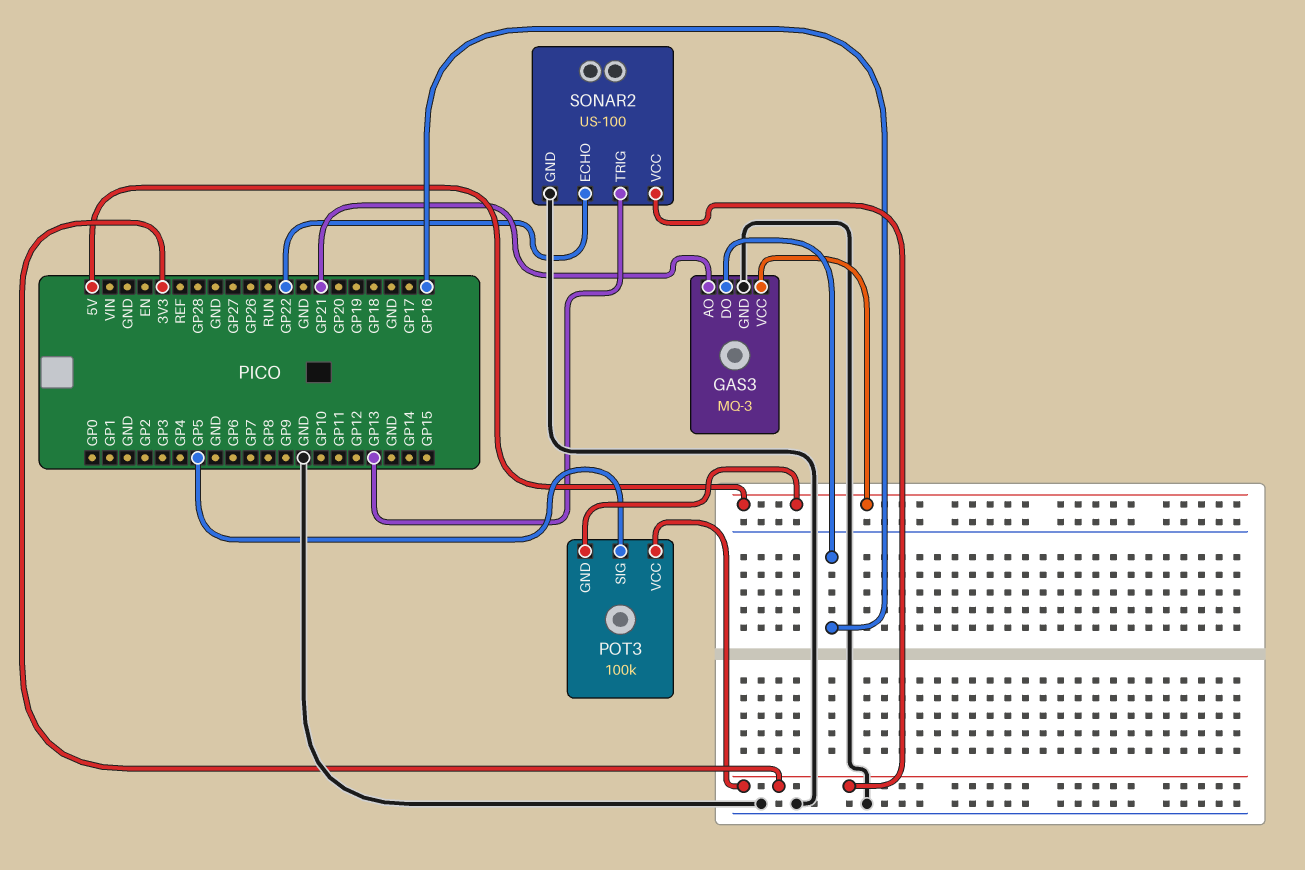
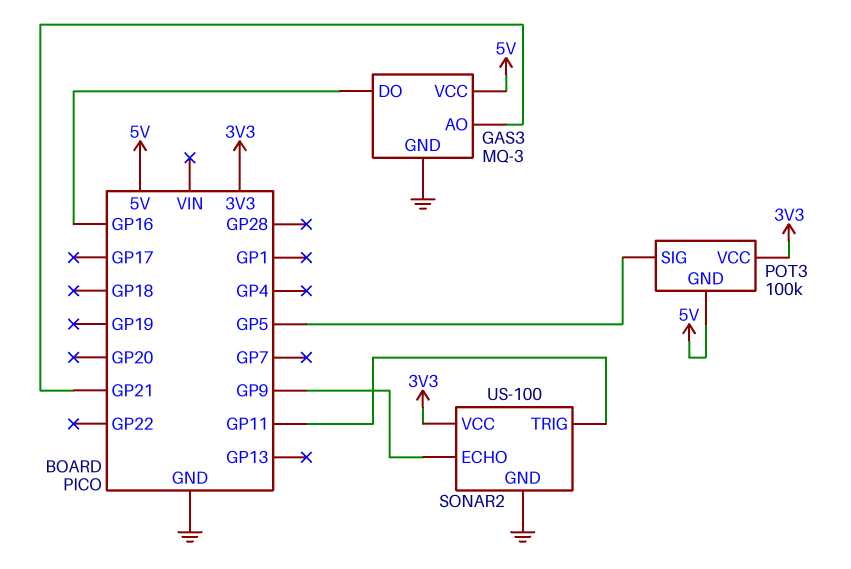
SONAR2 pin ECHO: GP22 -> GP9
SONAR2 pin TRIG: GP13 -> GP11

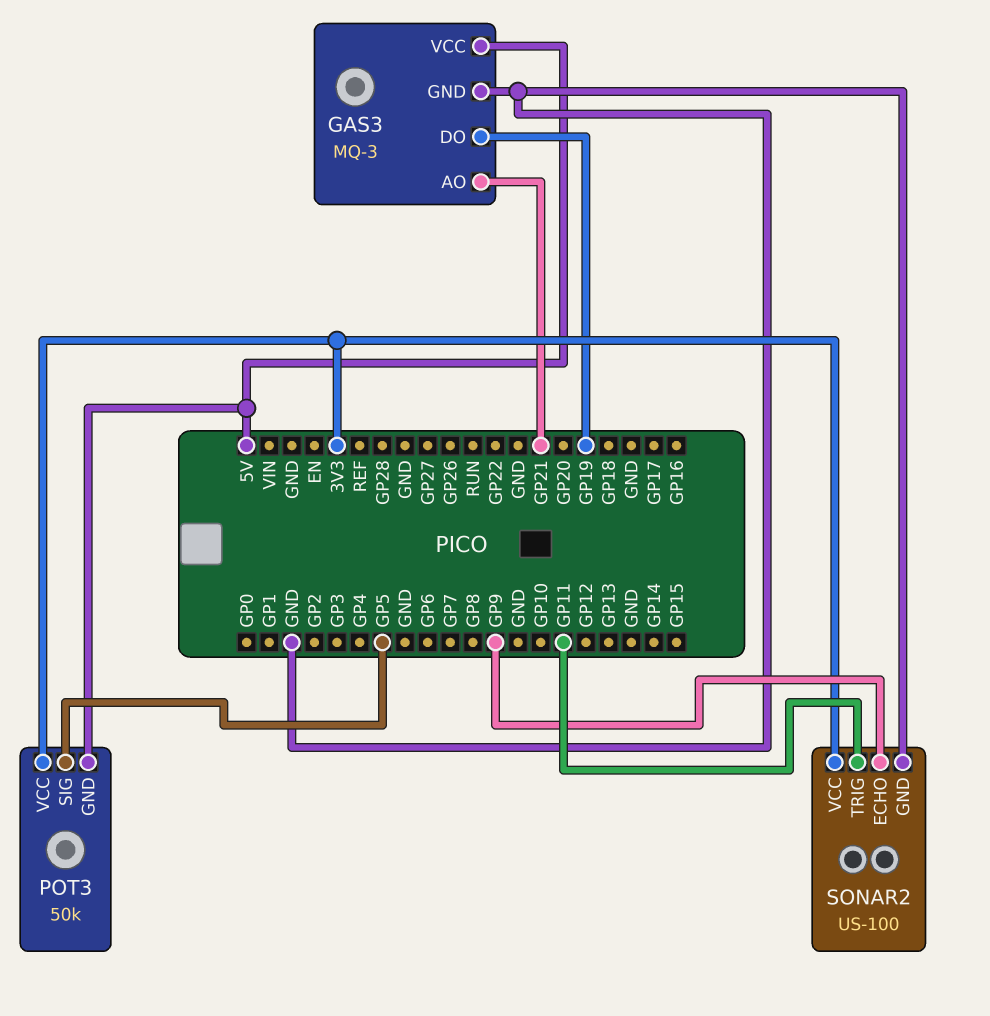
GAS3 pin DO: GP16 -> GP19
POT3: 100k -> 50k

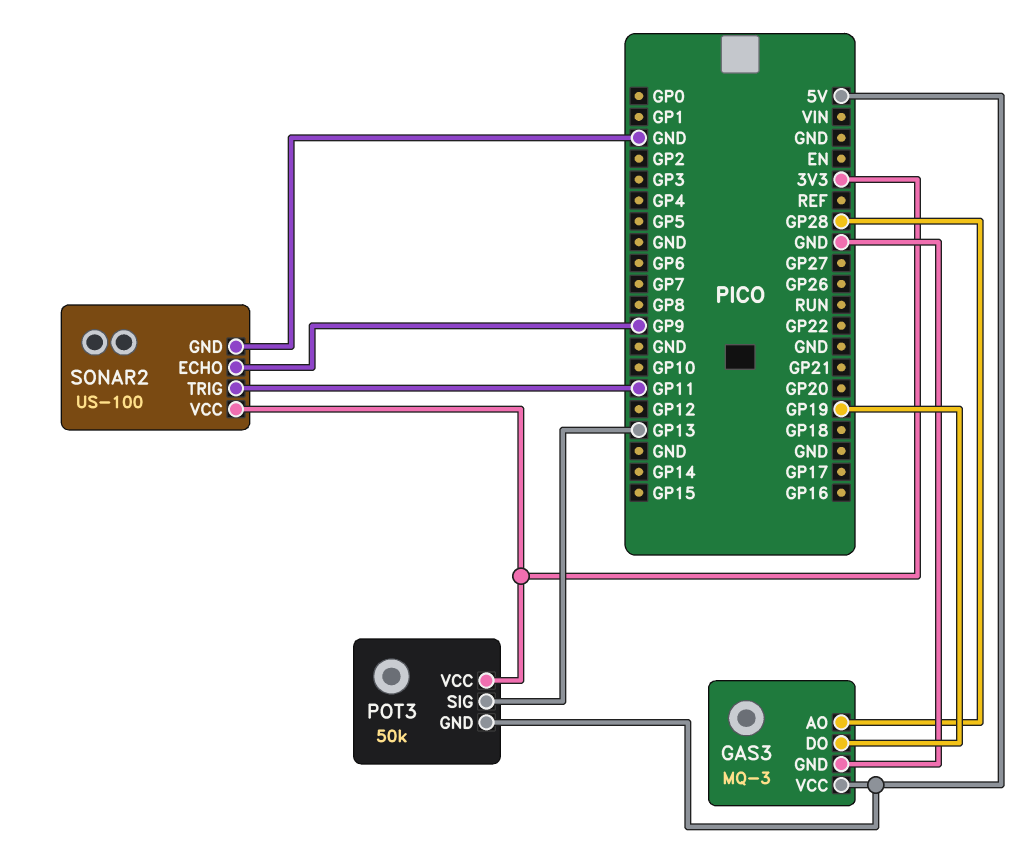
GAS3 pin AO: GP21 -> GP28
POT3 pin SIG: GP5 -> GP13

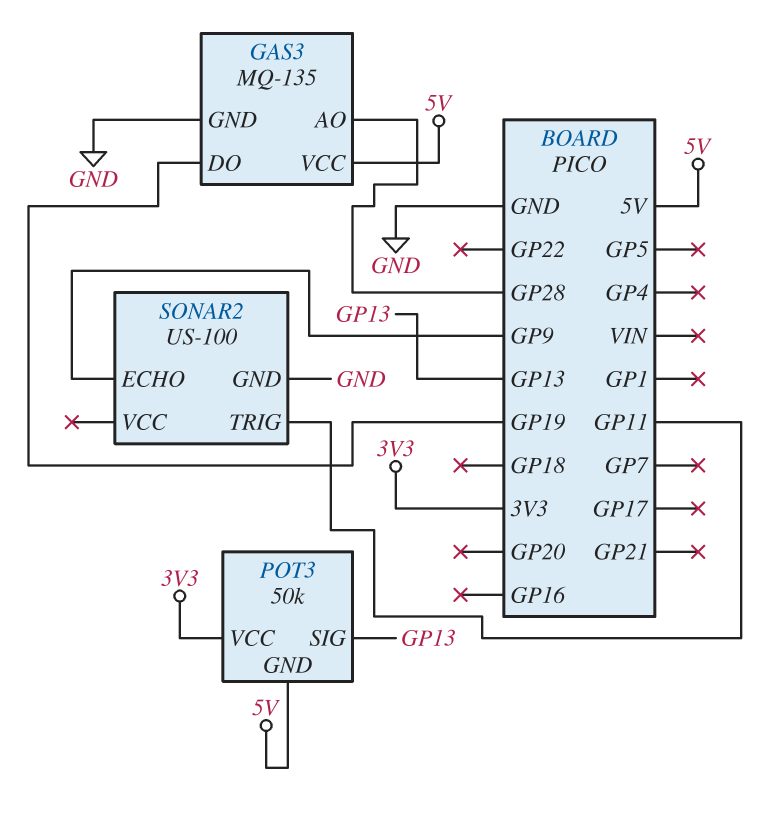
GAS3: MQ-3 -> MQ-135
SONAR2 pin VCC: 3V3 -> none

